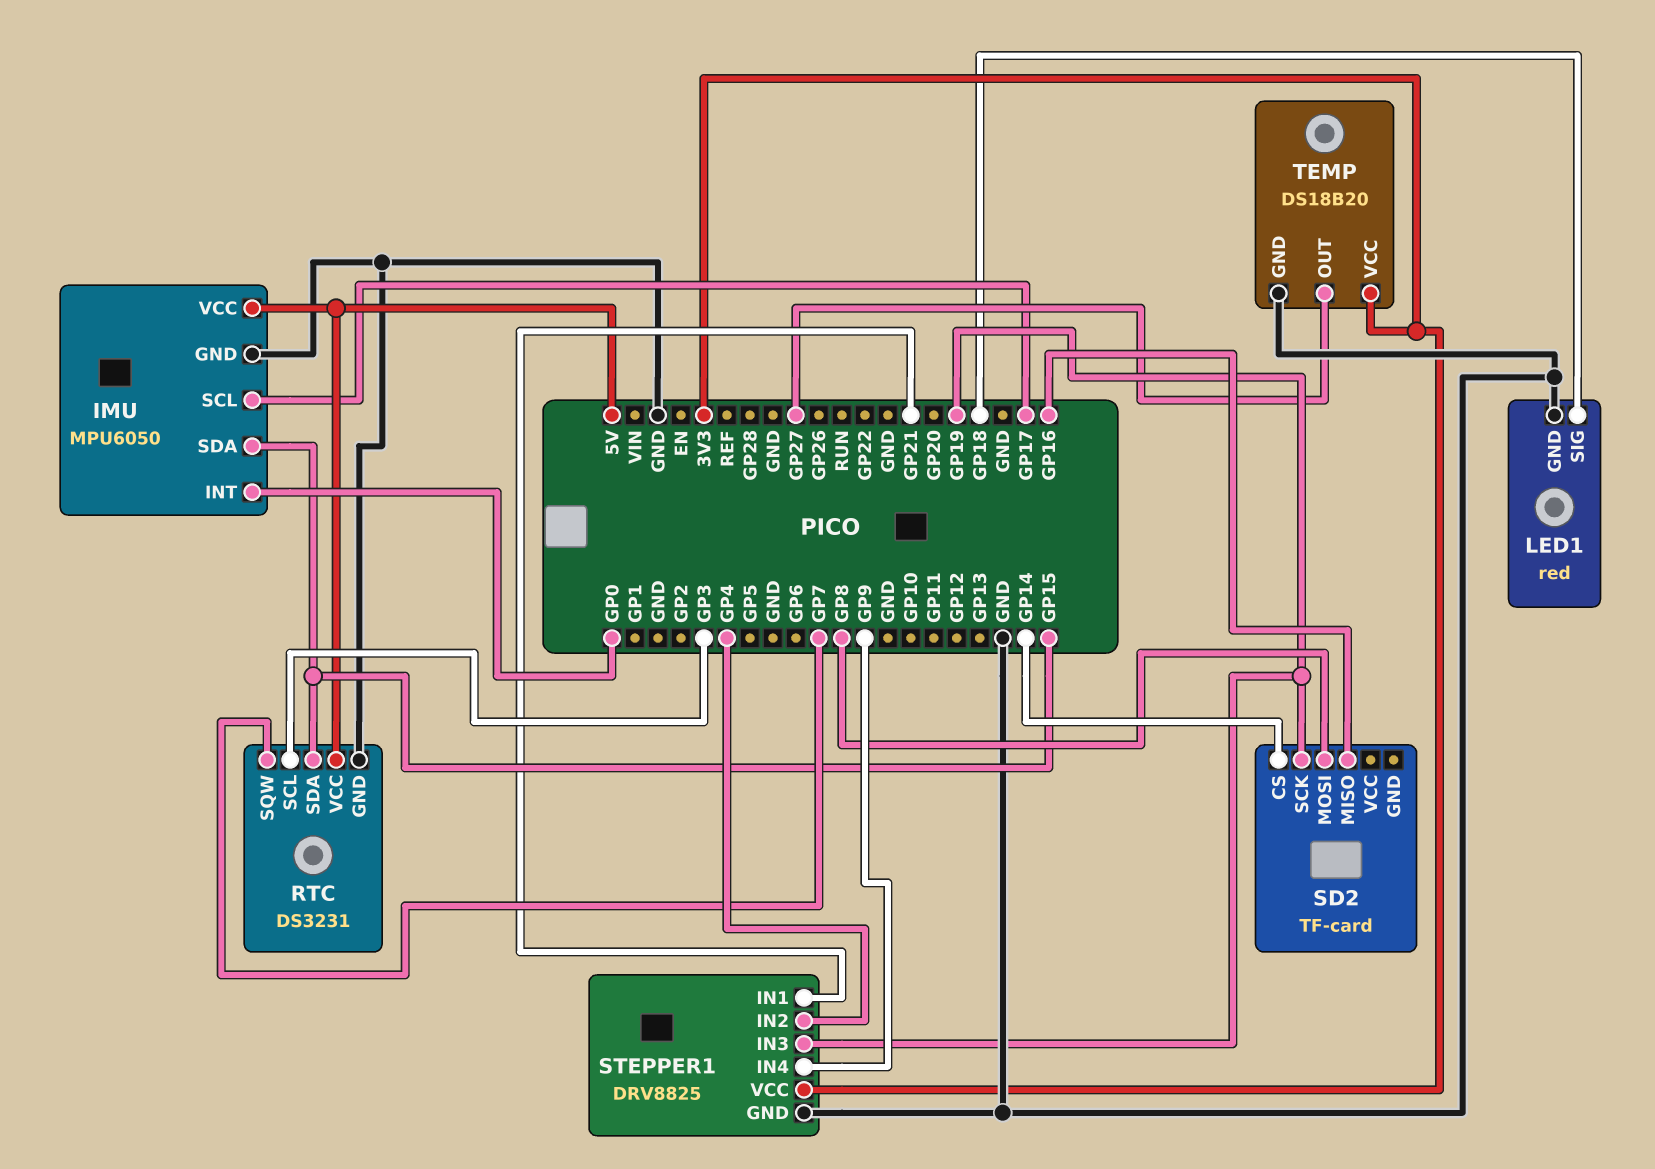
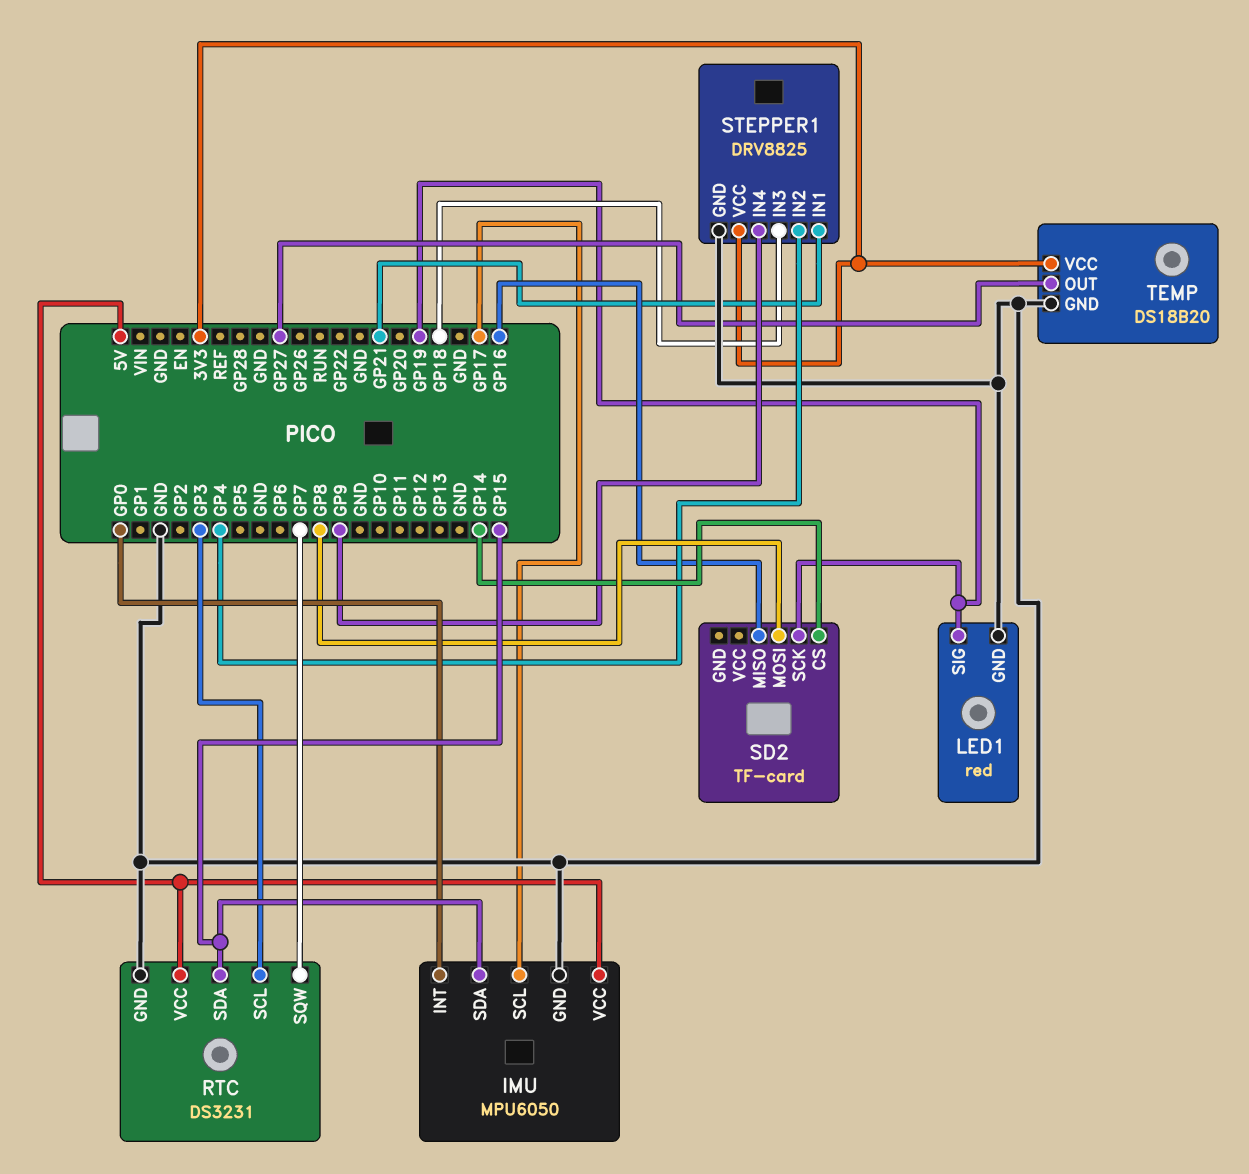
LED1 pin SIG: GP18 -> GP19
STEPPER1 pin IN3: GP19 -> GP18

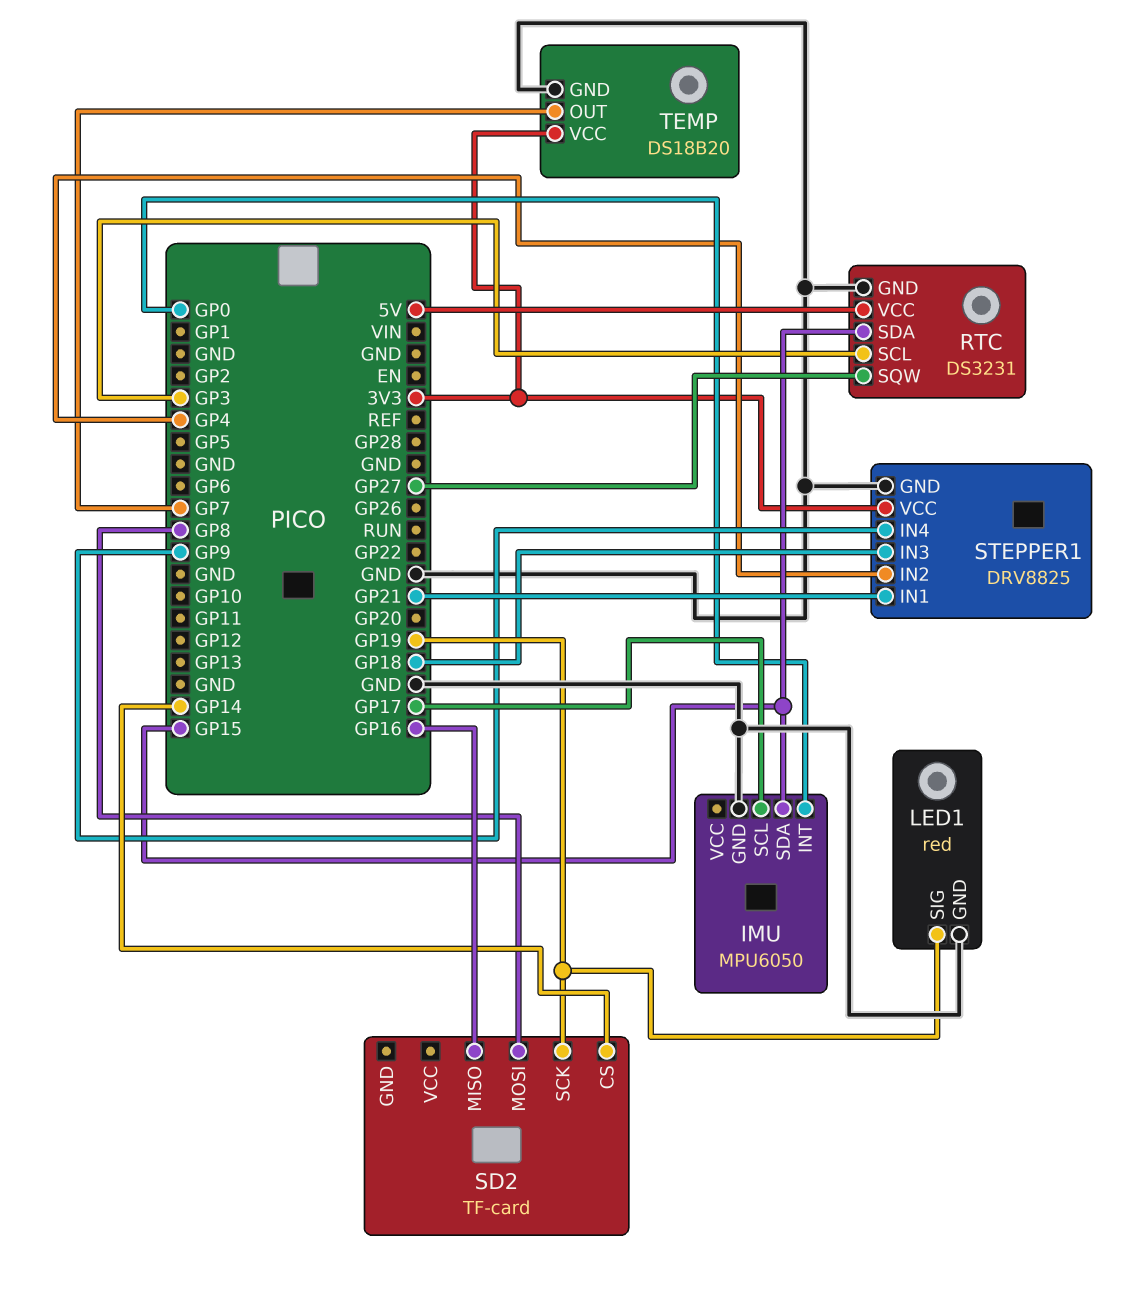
IMU pin VCC: 5V -> none
RTC pin SQW: GP7 -> GP27
TEMP pin OUT: GP27 -> GP7

